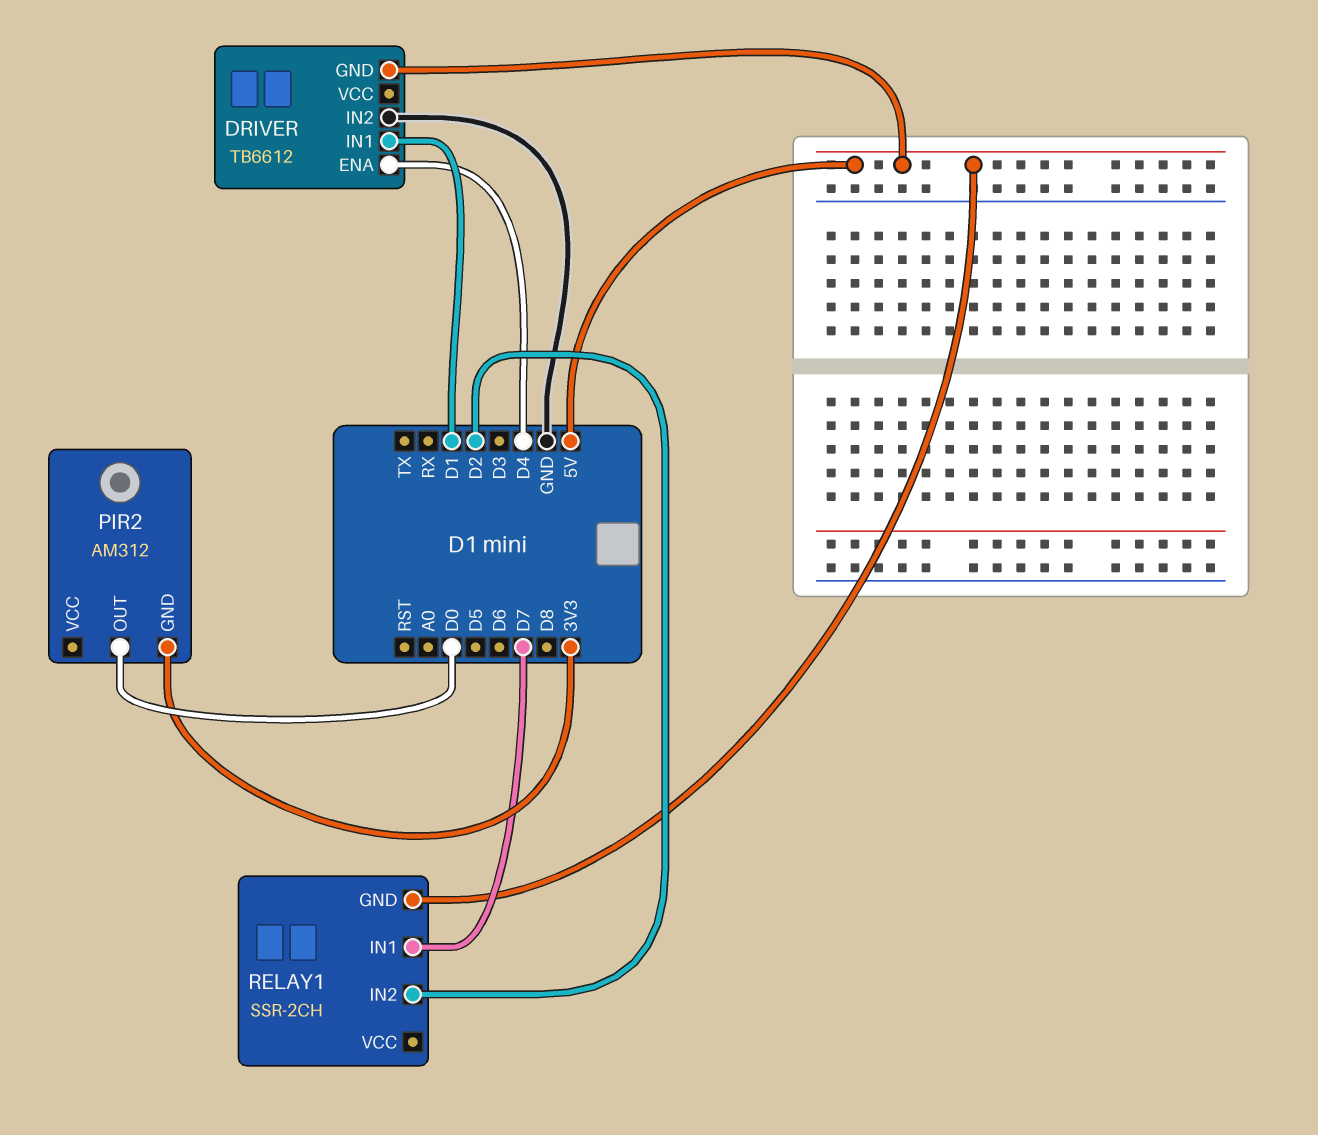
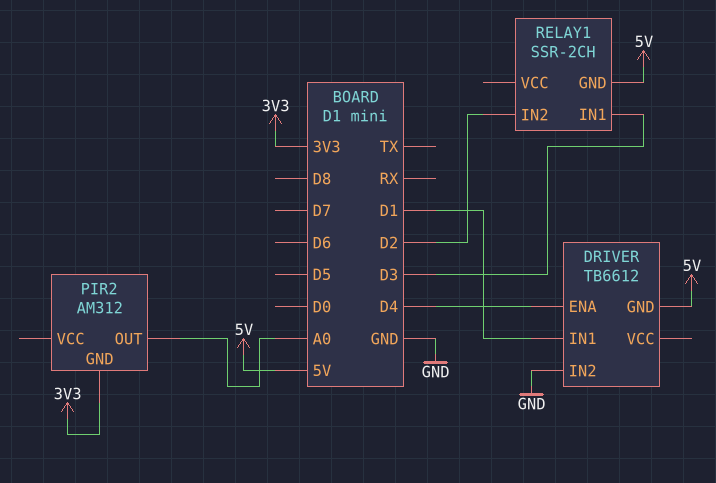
PIR2 pin OUT: D0 -> A0
RELAY1 pin IN1: D7 -> D3

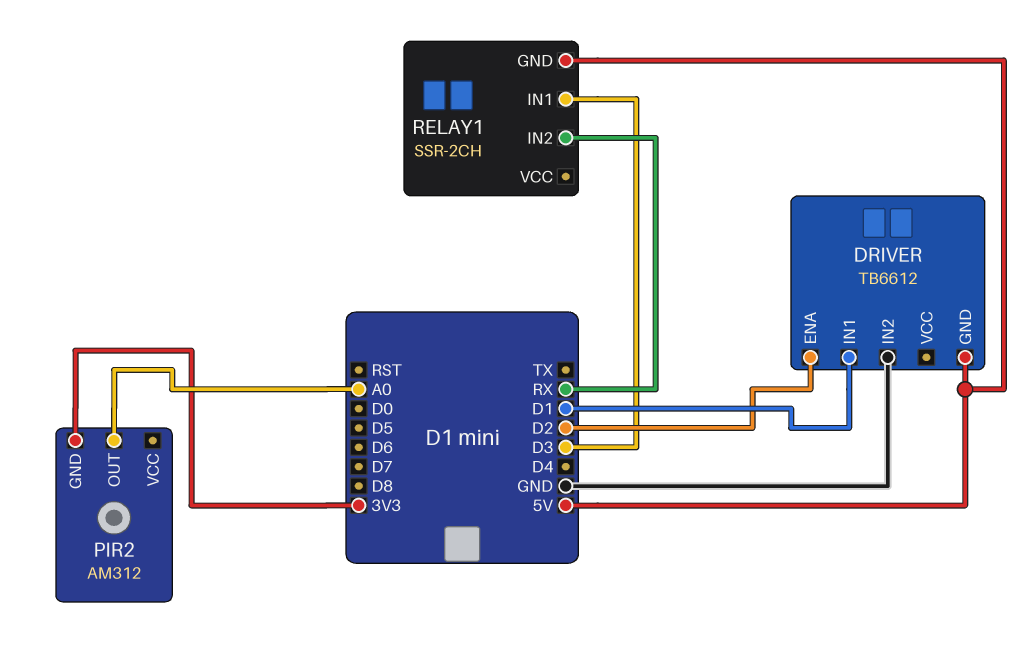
DRIVER pin ENA: D4 -> D2
RELAY1 pin IN2: D2 -> RX

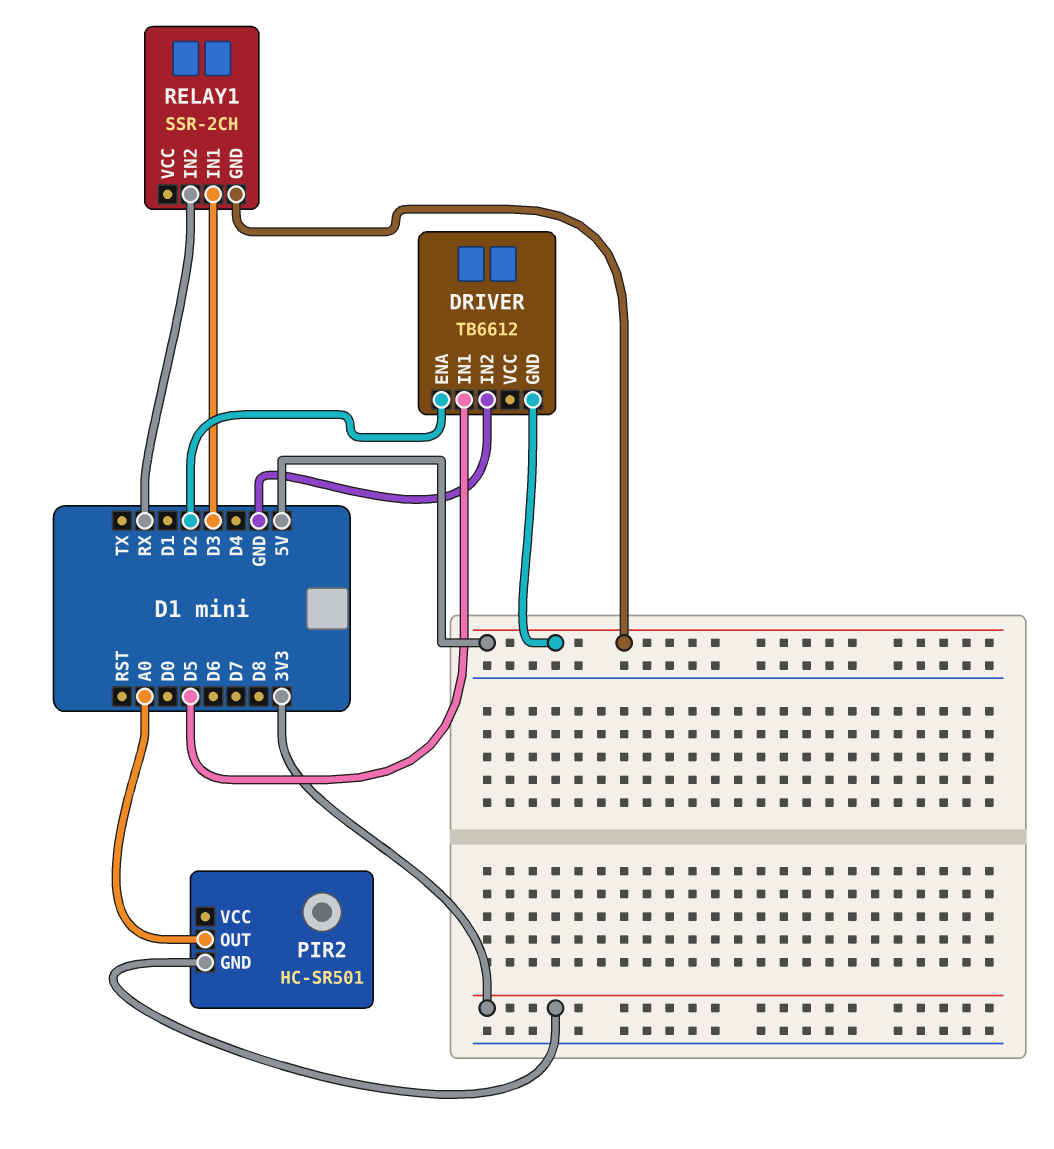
DRIVER pin IN1: D1 -> D5
PIR2: AM312 -> HC-SR501

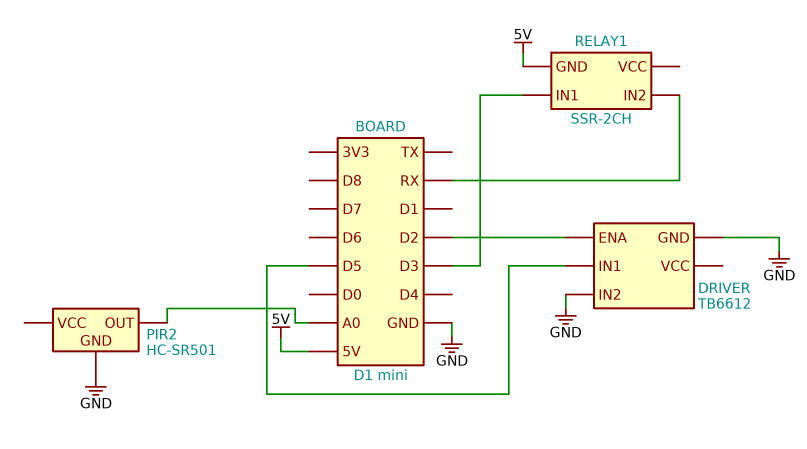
DRIVER pin GND: 5V -> GND
PIR2 pin GND: 3V3 -> GND

